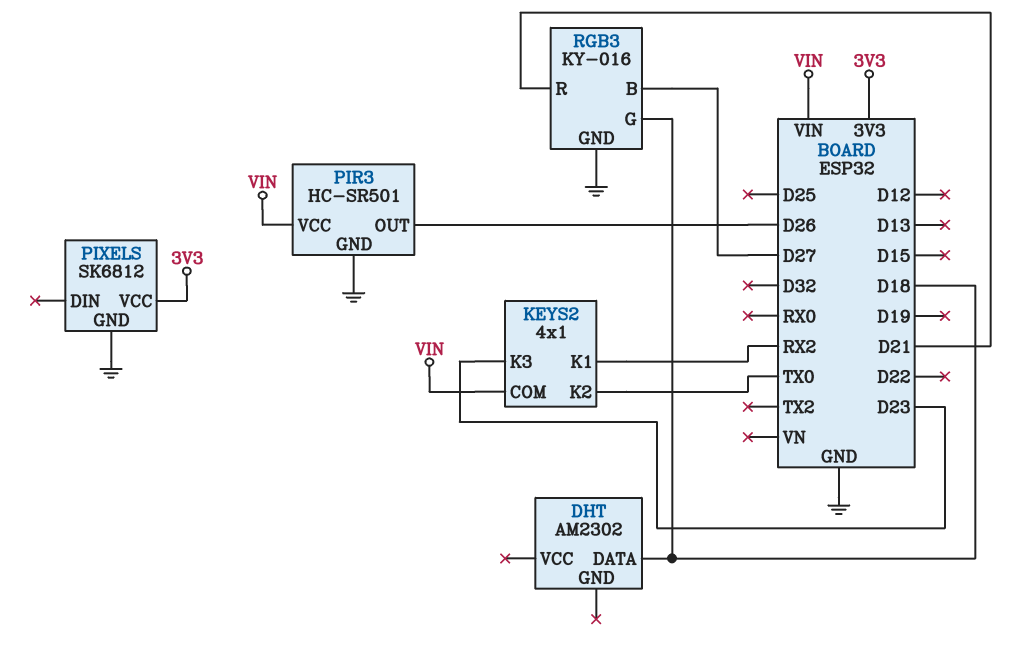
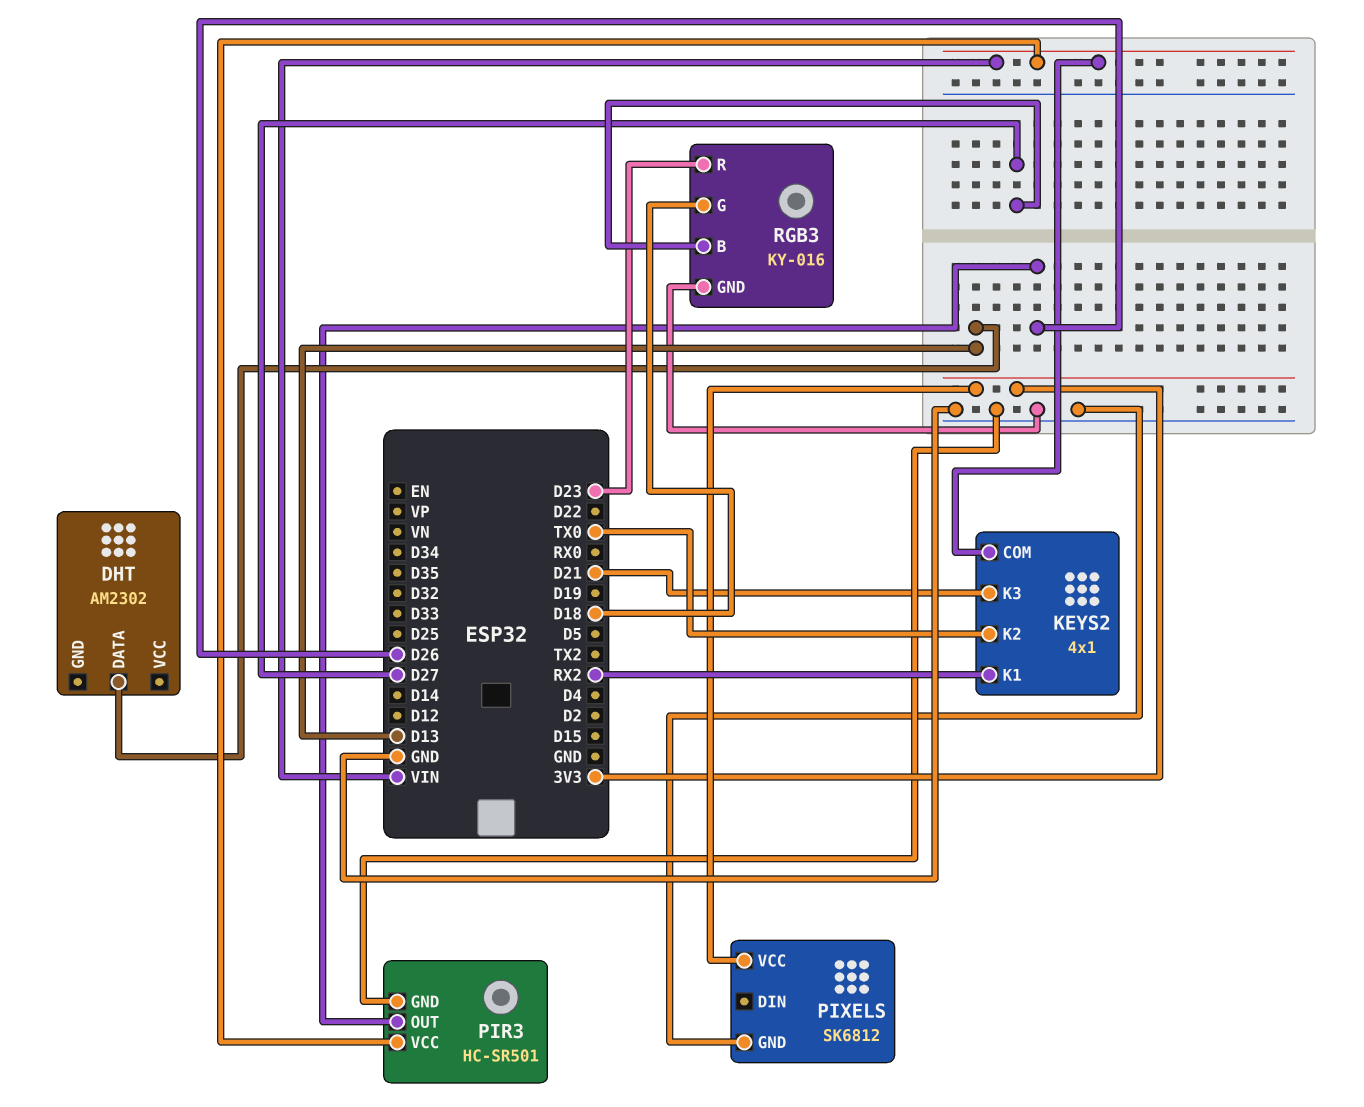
DHT pin DATA: D18 -> D13
KEYS2 pin K3: D23 -> D21
RGB3 pin R: D21 -> D23

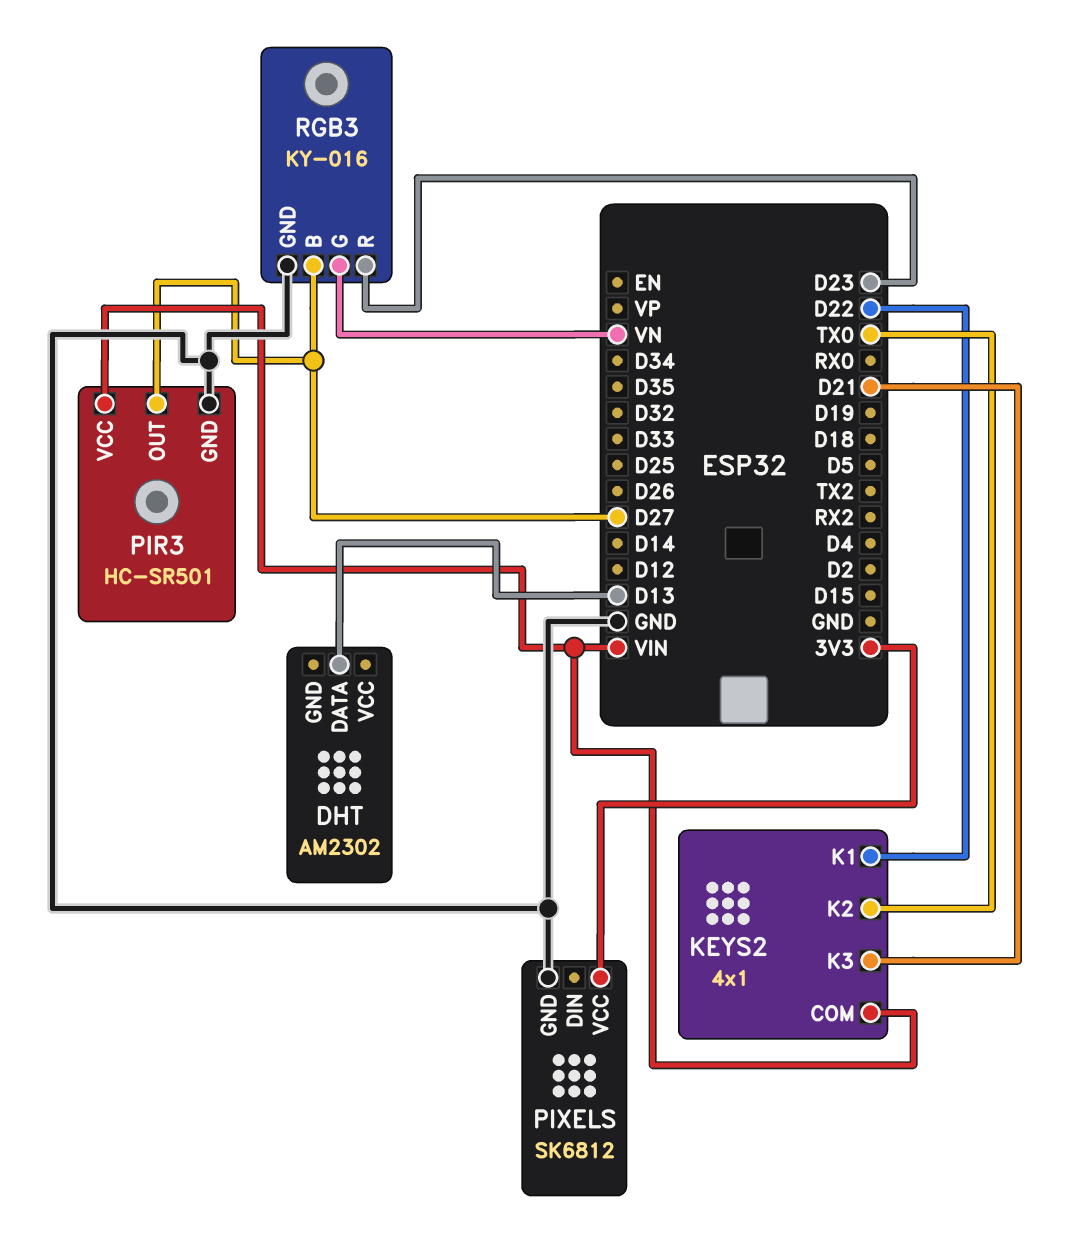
KEYS2 pin K1: RX2 -> D22
PIR3 pin OUT: D26 -> D27
RGB3 pin G: D18 -> VN

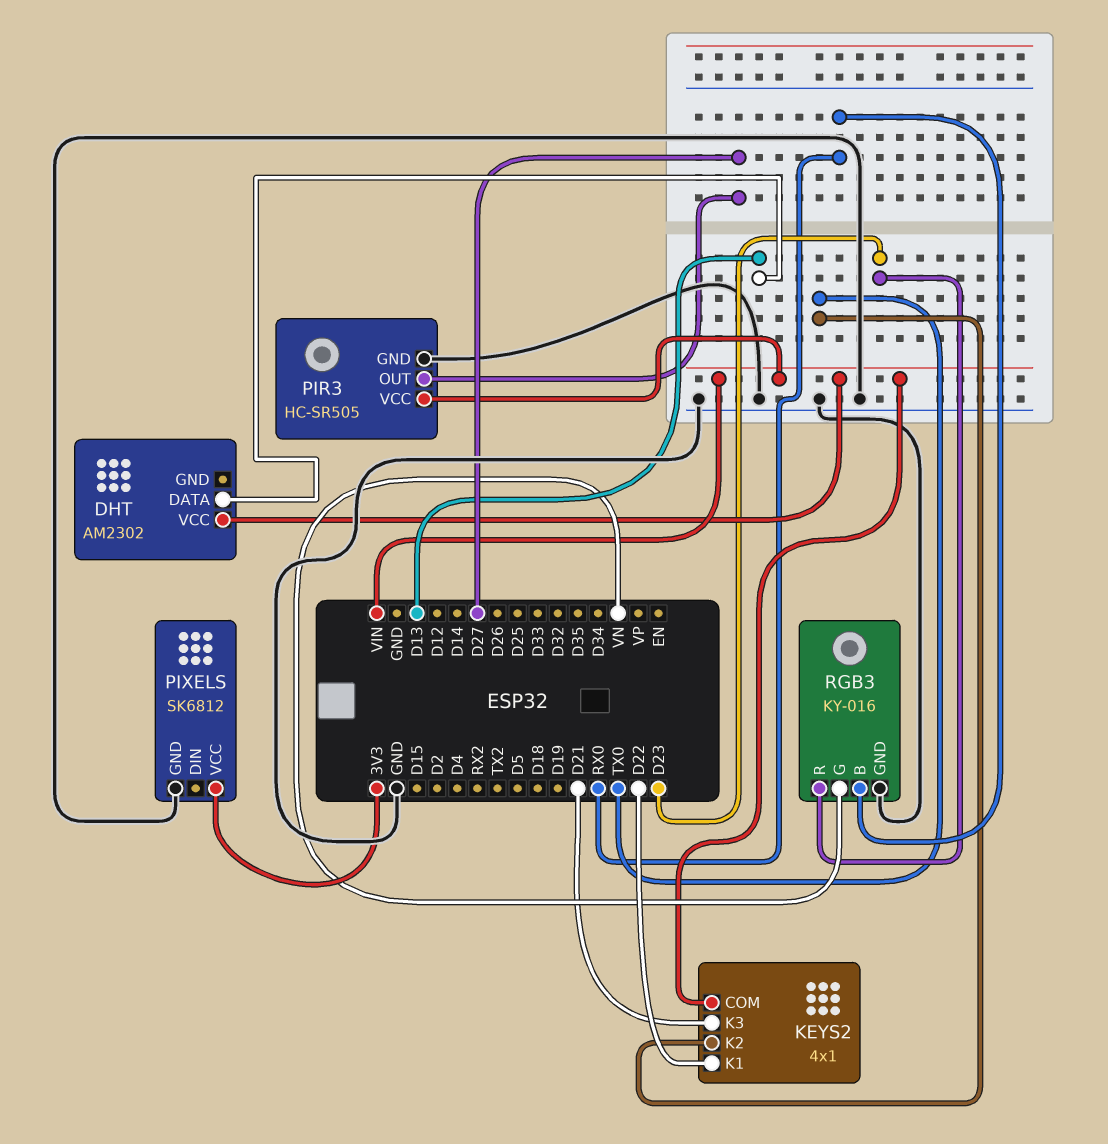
DHT pin VCC: none -> VIN
PIR3: HC-SR501 -> HC-SR505
RGB3 pin B: D27 -> RX0

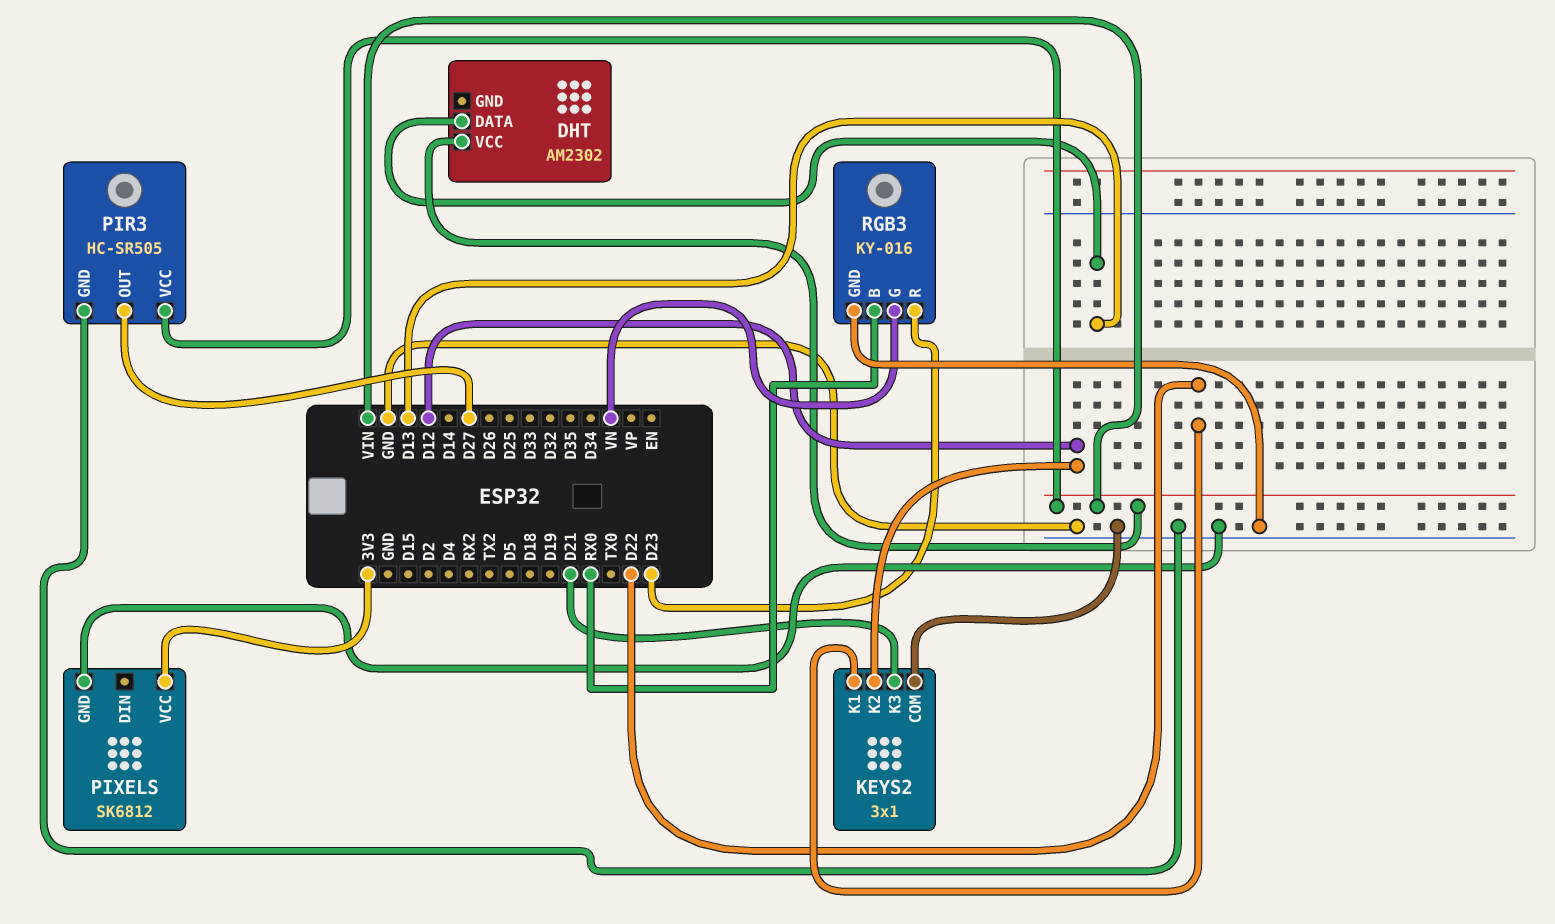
KEYS2: 4x1 -> 3x1
KEYS2 pin COM: VIN -> GND
KEYS2 pin K2: TX0 -> D12

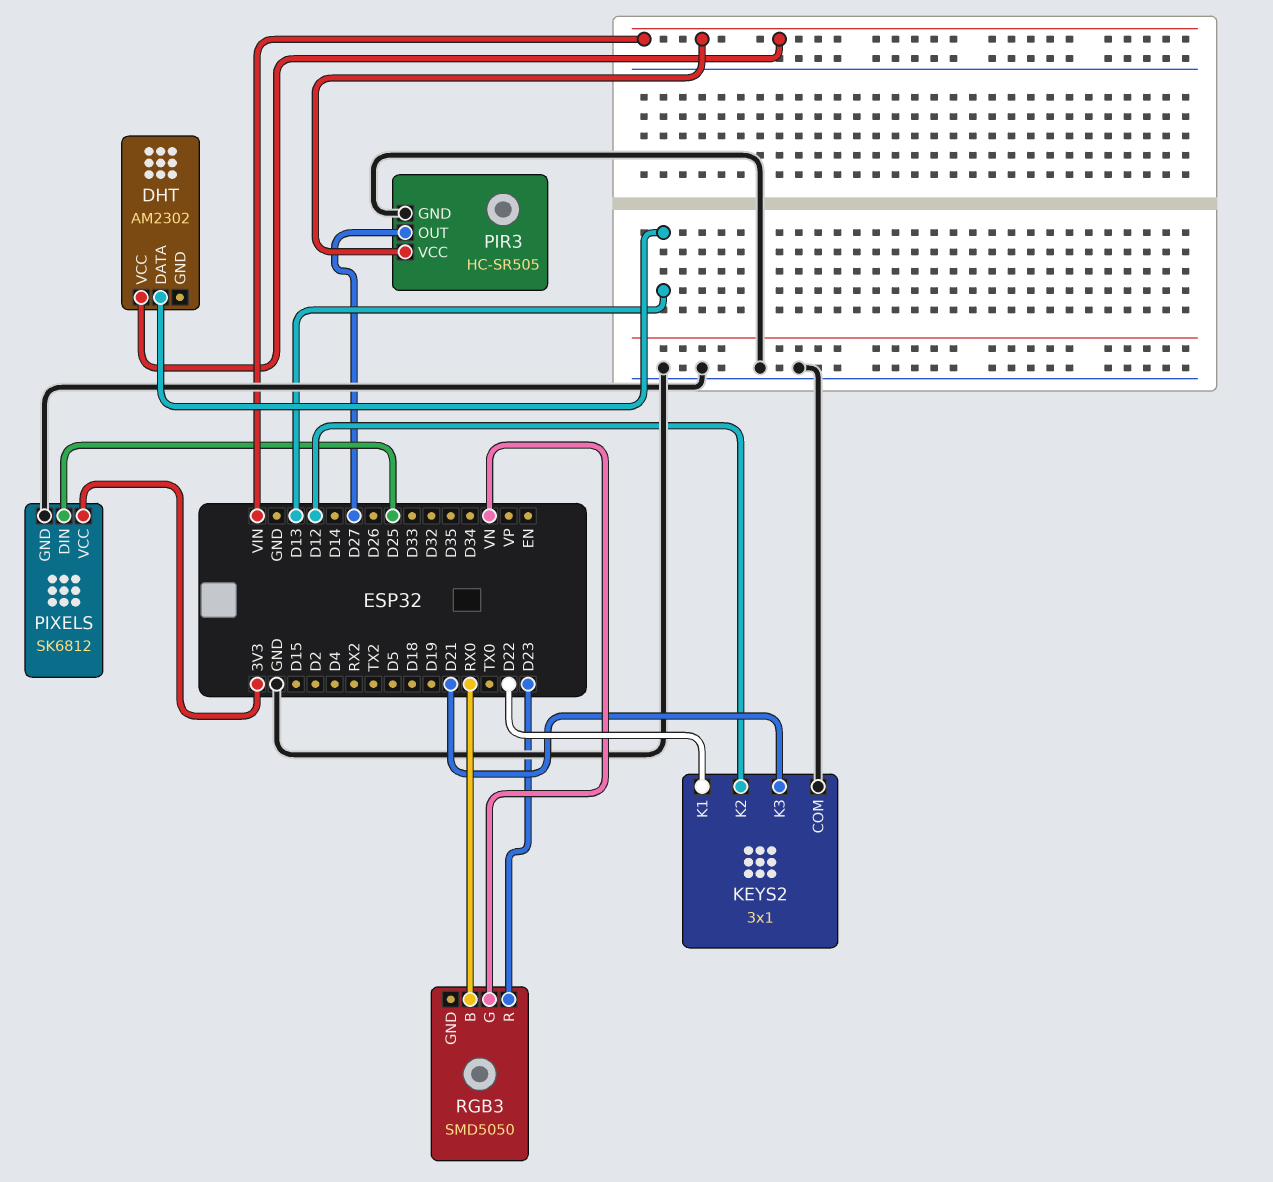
PIXELS pin DIN: none -> D25
RGB3: KY-016 -> SMD5050
RGB3 pin GND: GND -> none

